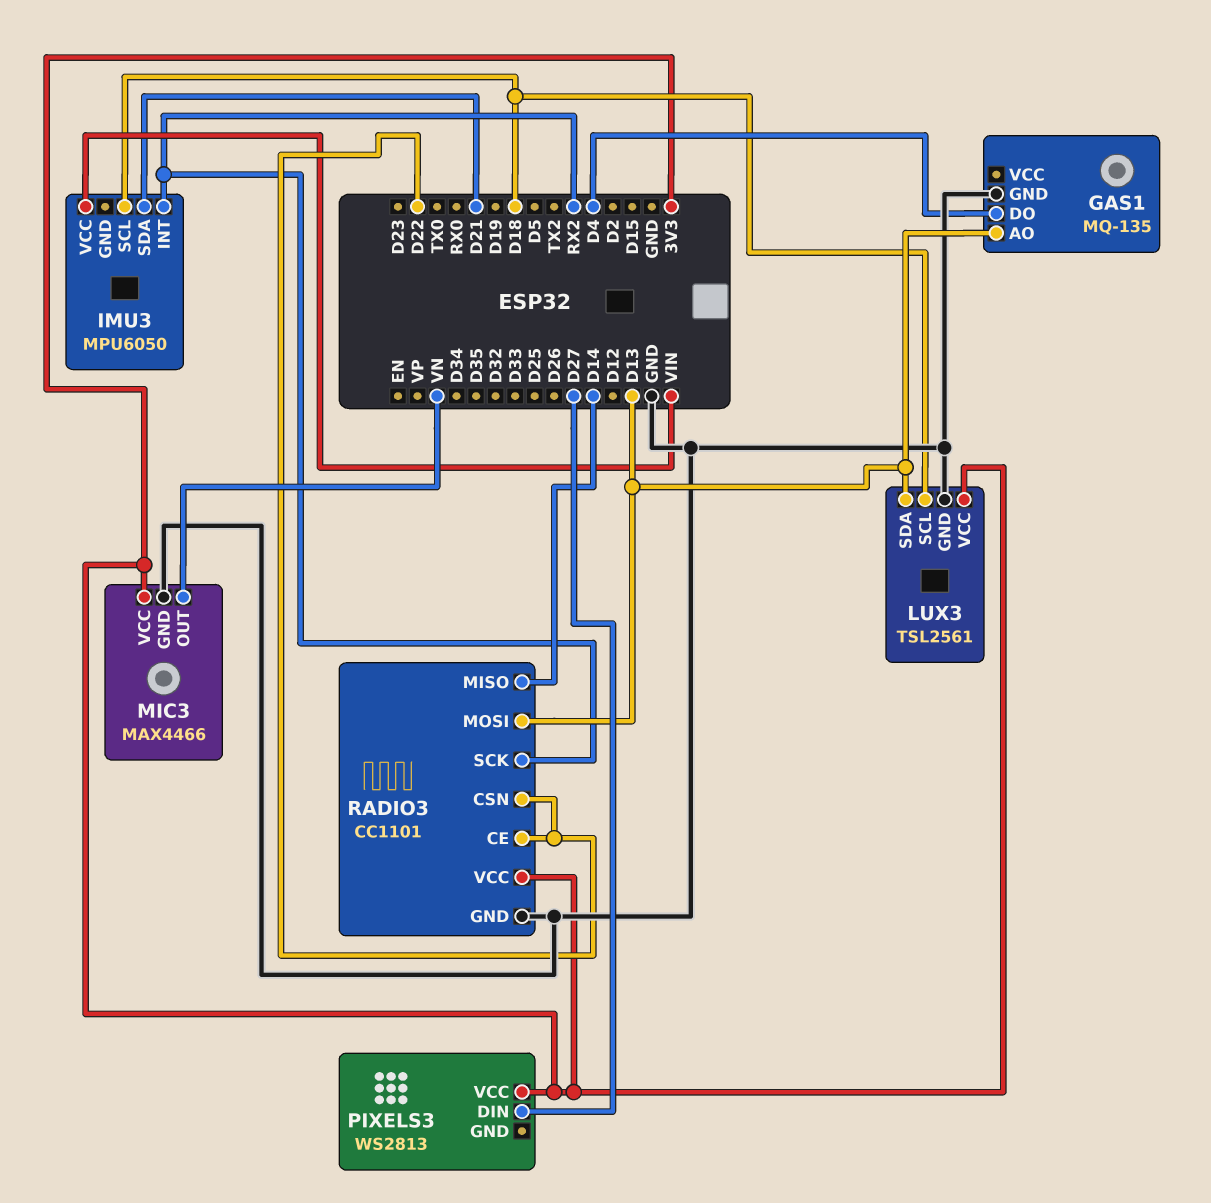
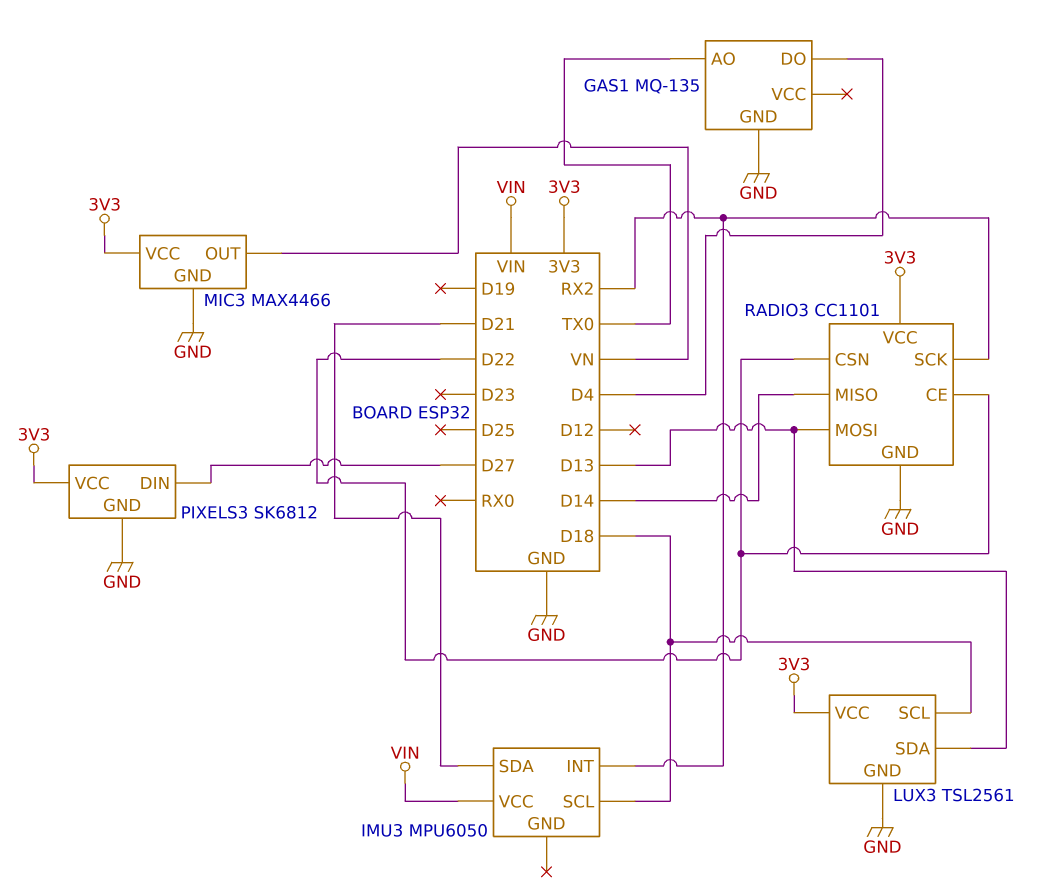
GAS1 pin AO: D13 -> TX0
PIXELS3: WS2813 -> SK6812
PIXELS3 pin GND: none -> GND

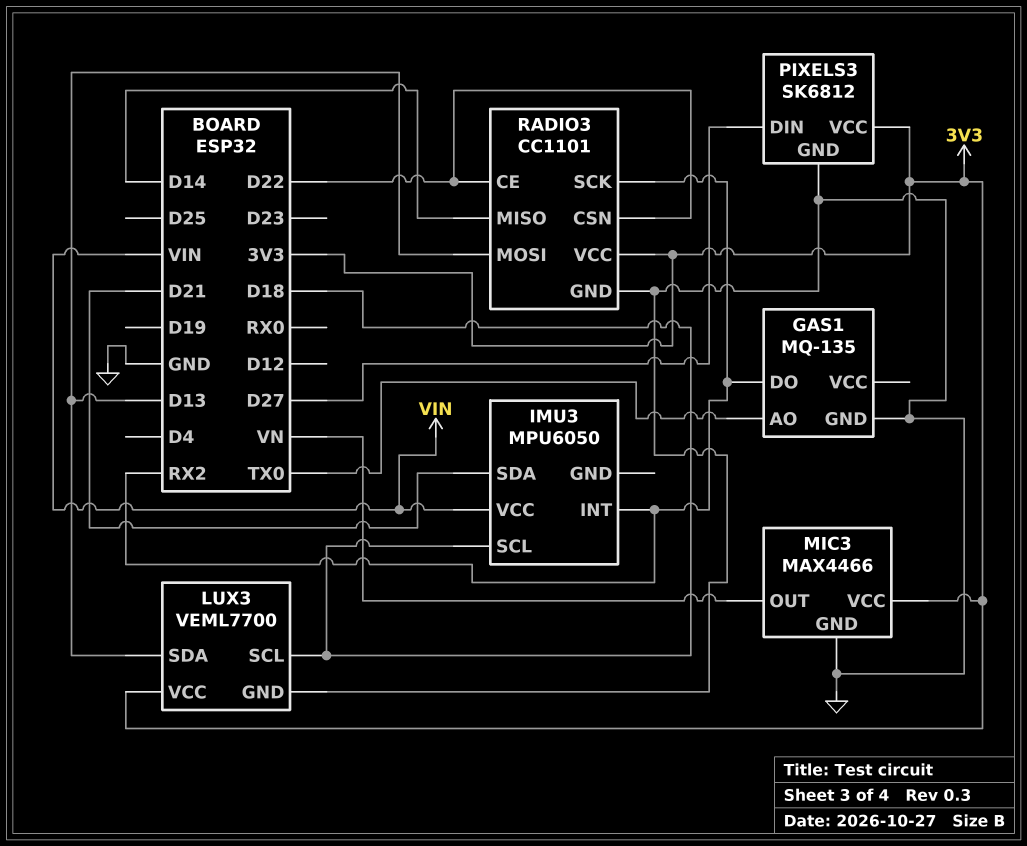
GAS1 pin DO: D4 -> RX2
LUX3: TSL2561 -> VEML7700

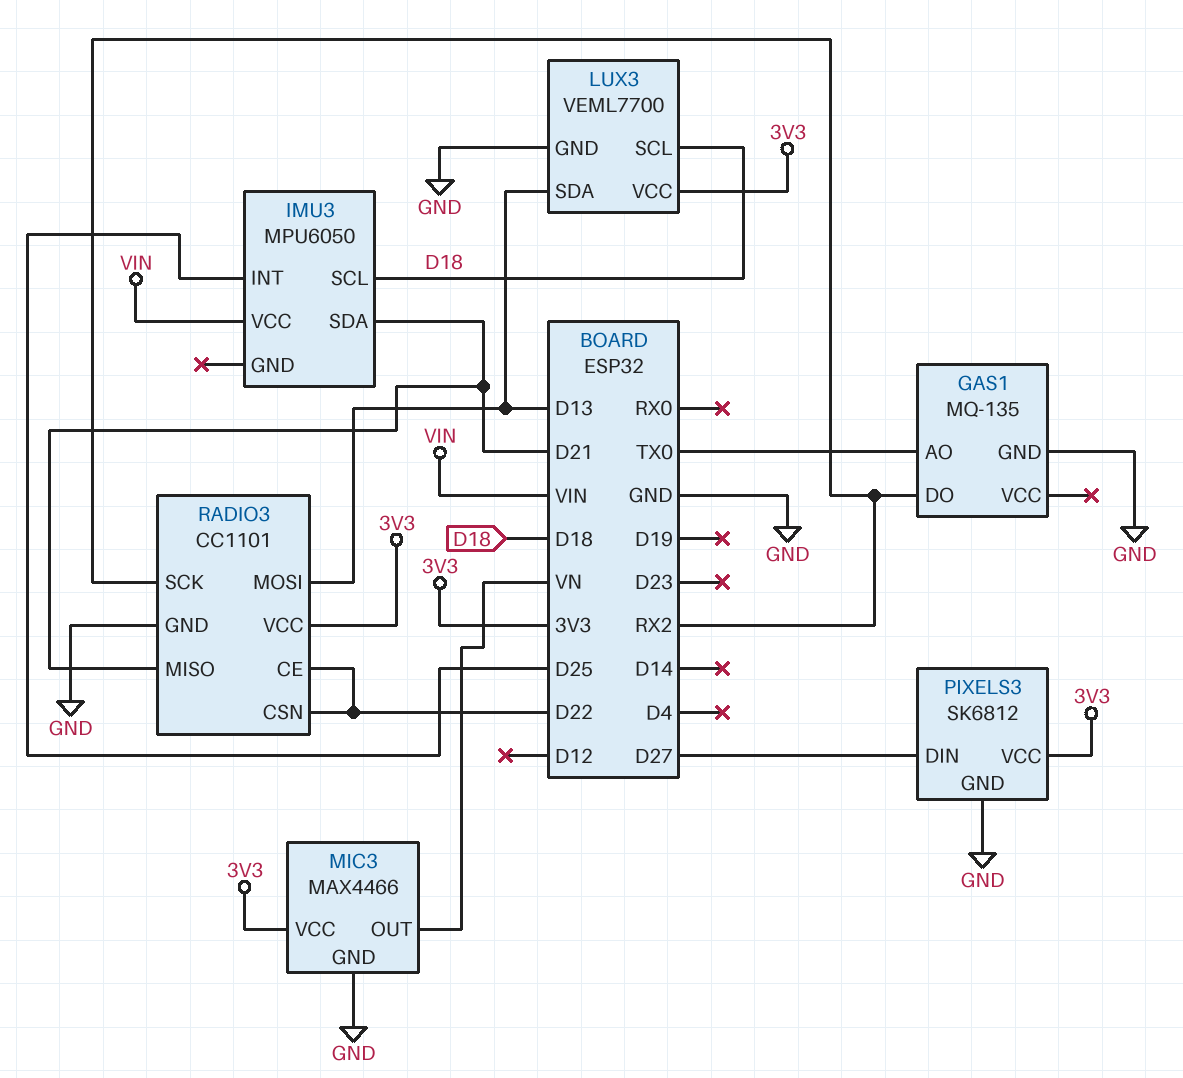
IMU3 pin INT: RX2 -> D25
RADIO3 pin MISO: D14 -> D21

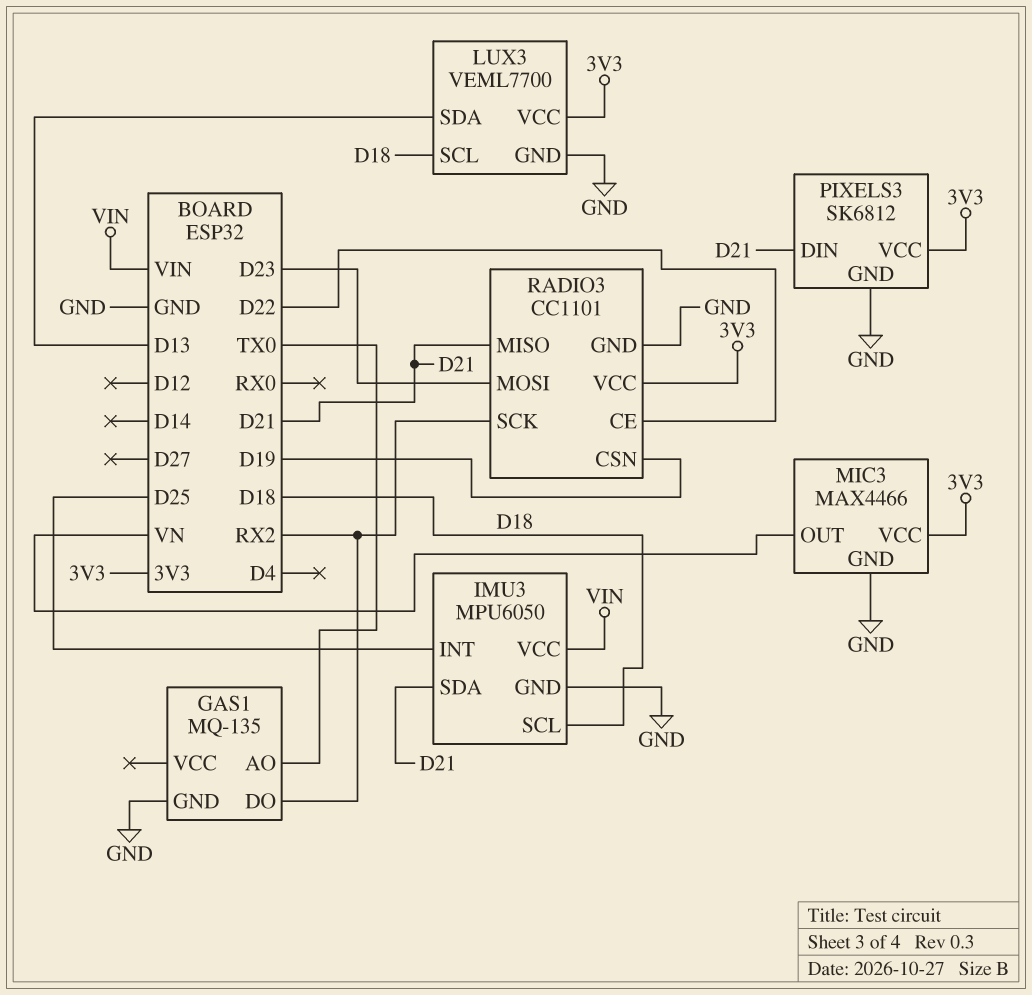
IMU3 pin GND: none -> GND
PIXELS3 pin DIN: D27 -> D21
RADIO3 pin CSN: D22 -> D19
RADIO3 pin MOSI: D13 -> D23

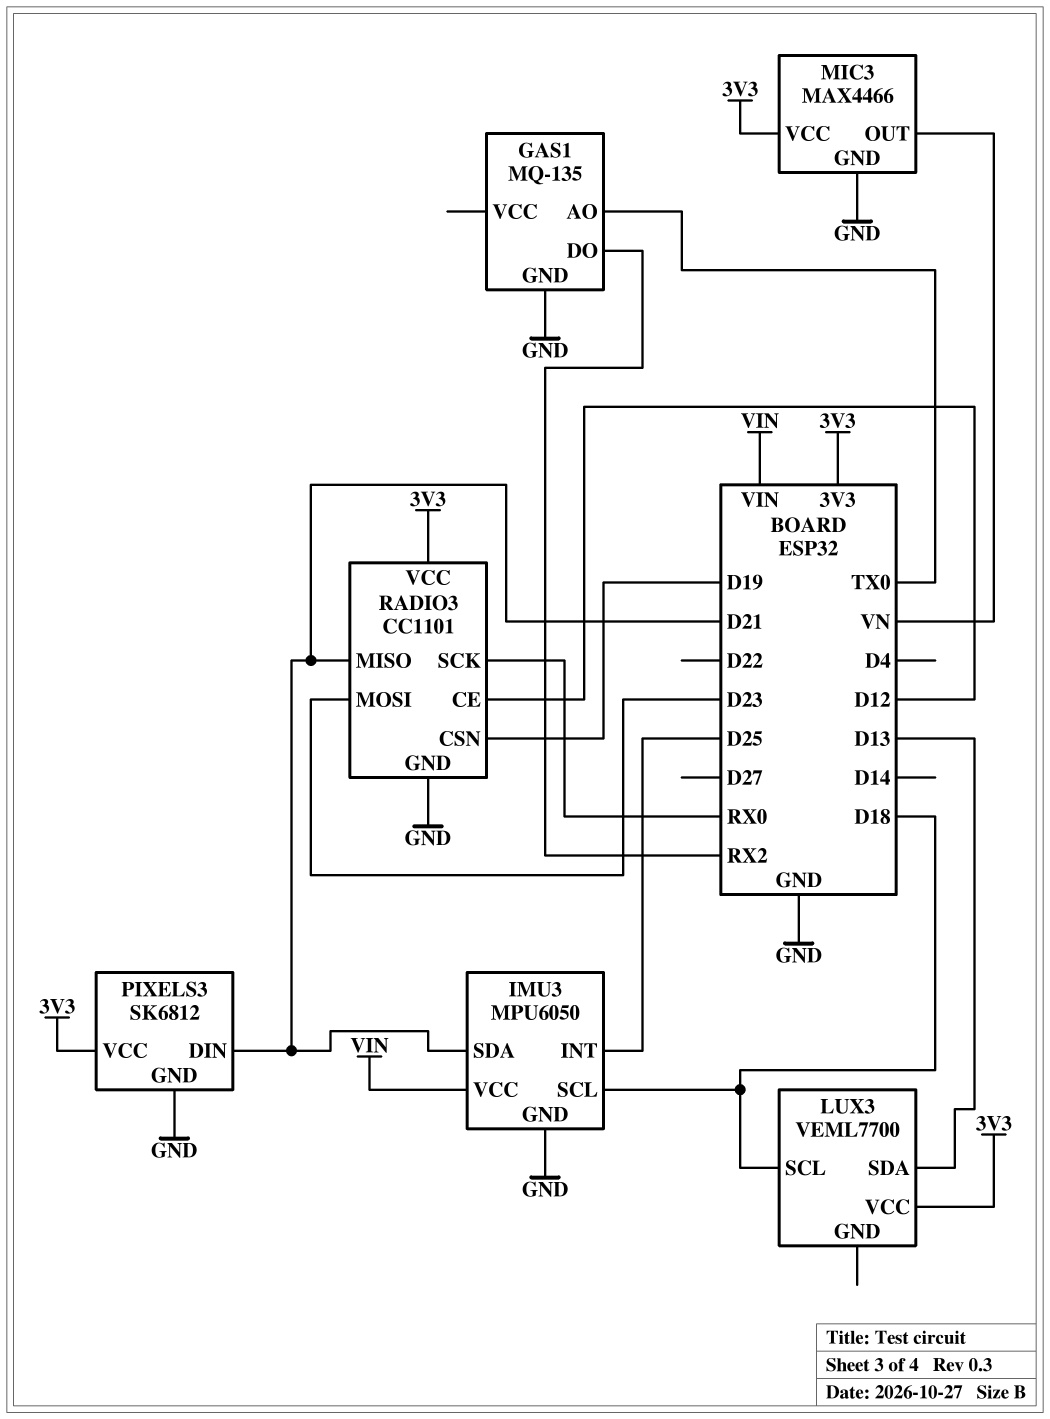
LUX3 pin GND: GND -> none
RADIO3 pin CE: D22 -> D12
RADIO3 pin SCK: RX2 -> RX0

